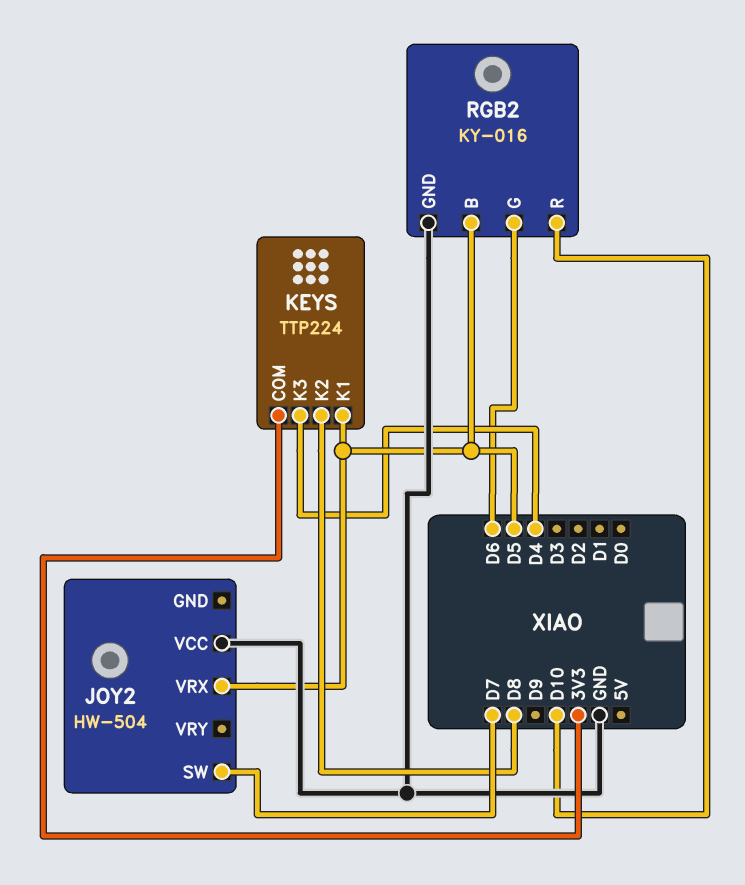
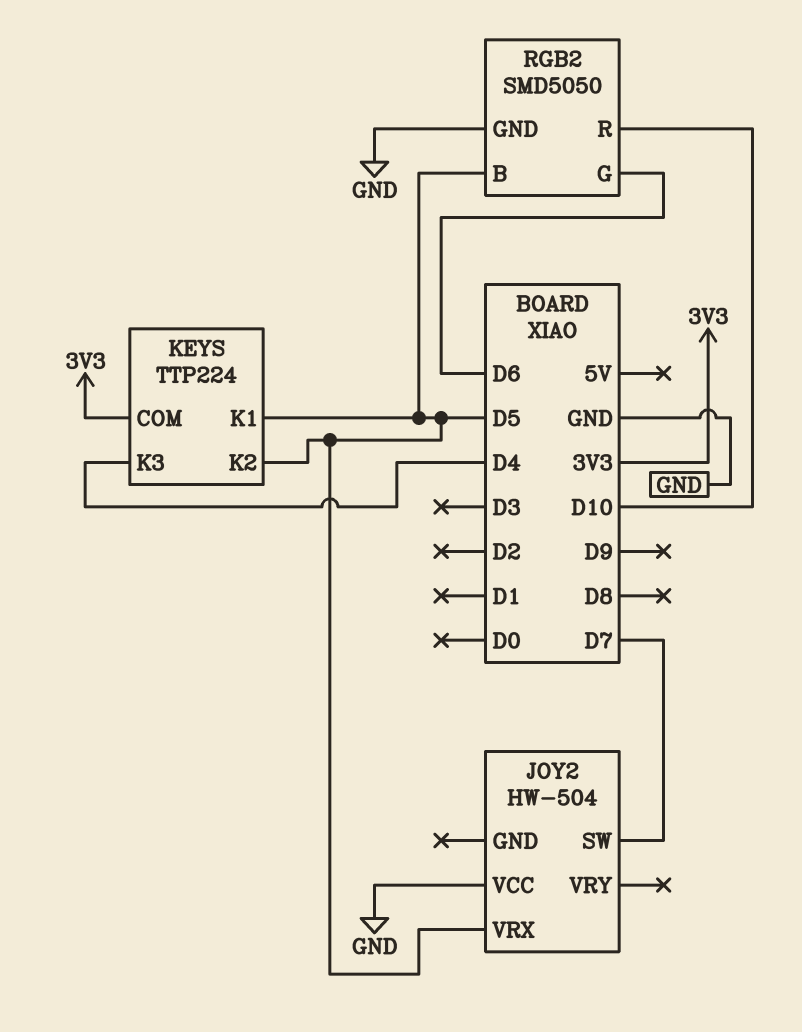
KEYS pin K2: D8 -> D5
RGB2: KY-016 -> SMD5050

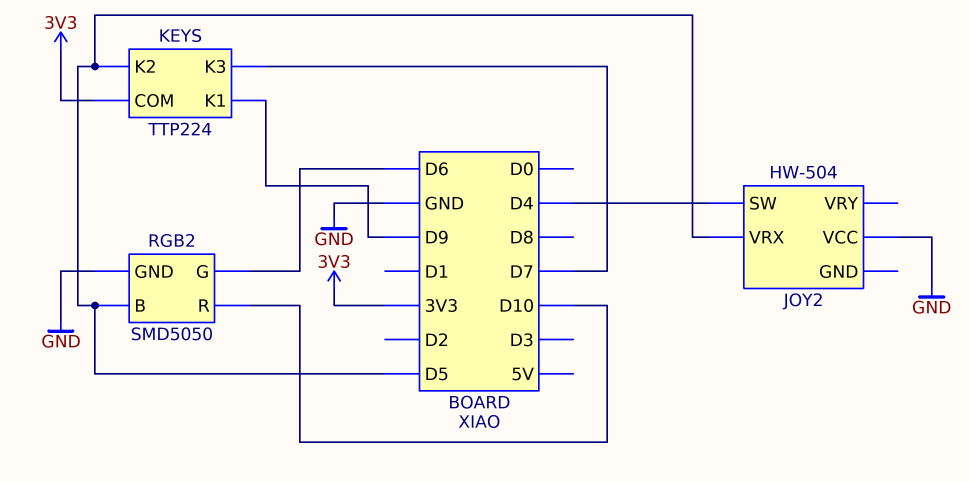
JOY2 pin SW: D7 -> D4
KEYS pin K1: D5 -> D9
KEYS pin K3: D4 -> D7

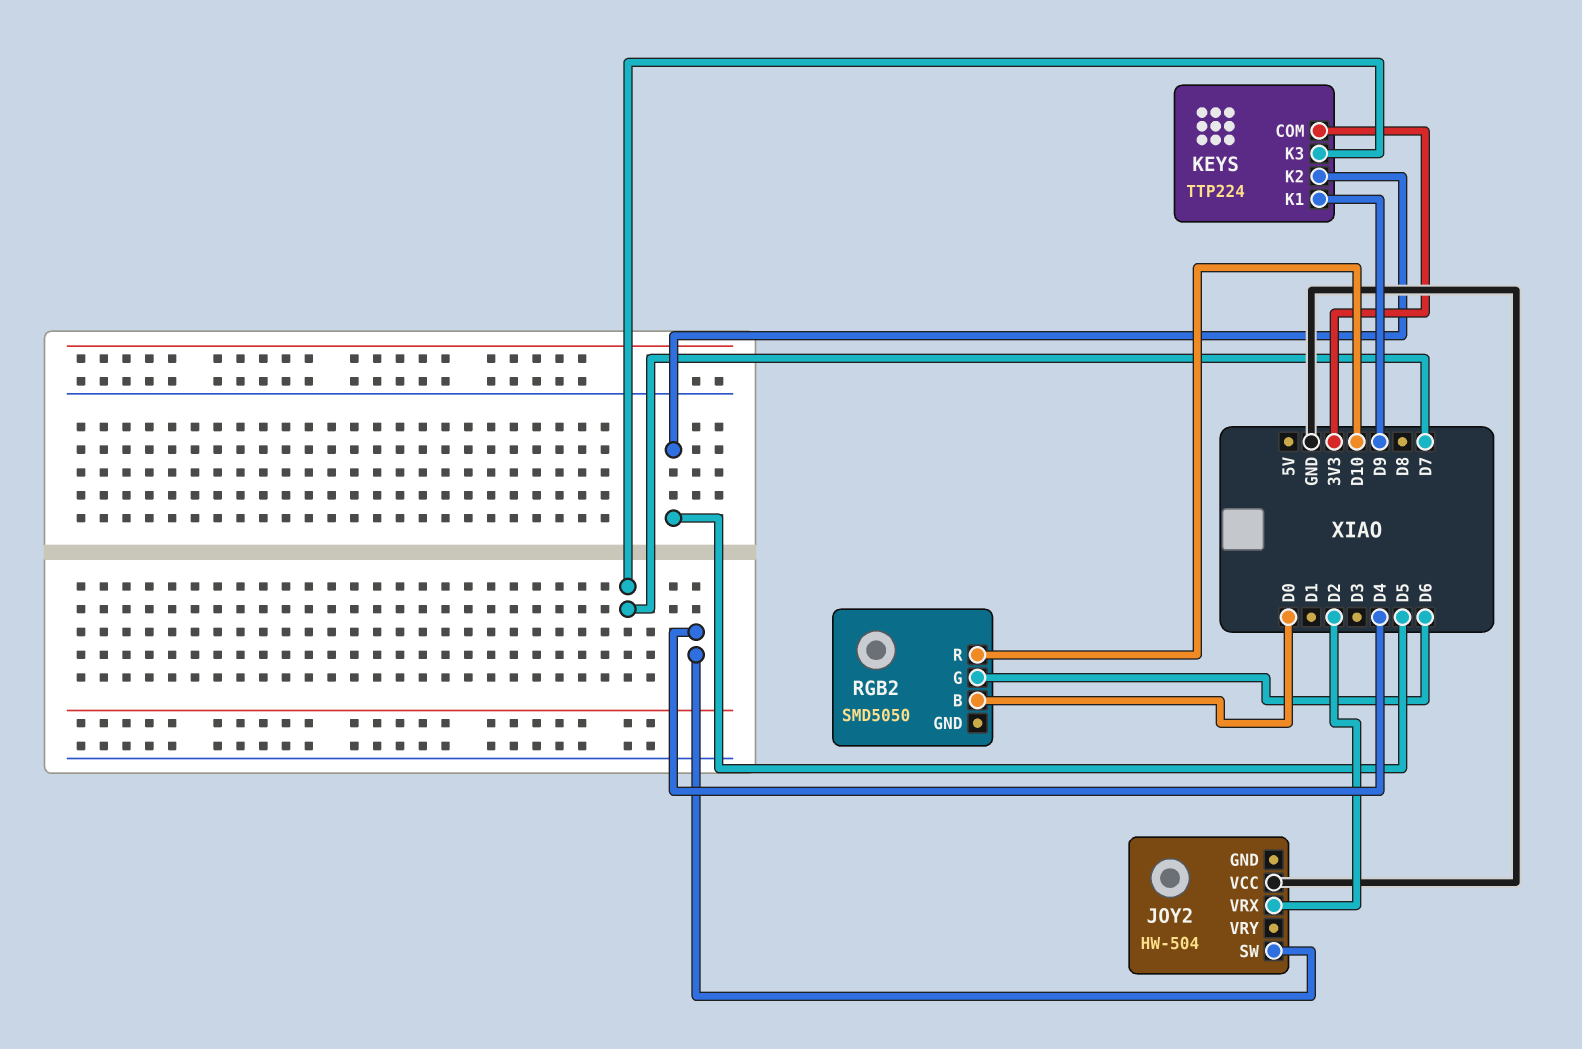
JOY2 pin VRX: D5 -> D2
RGB2 pin B: D5 -> D0
RGB2 pin GND: GND -> none

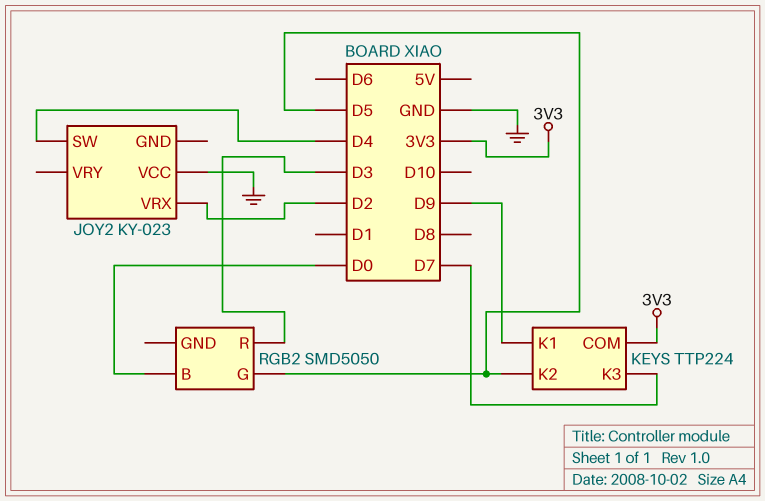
JOY2: HW-504 -> KY-023
RGB2 pin G: D6 -> D5
RGB2 pin R: D10 -> D3

